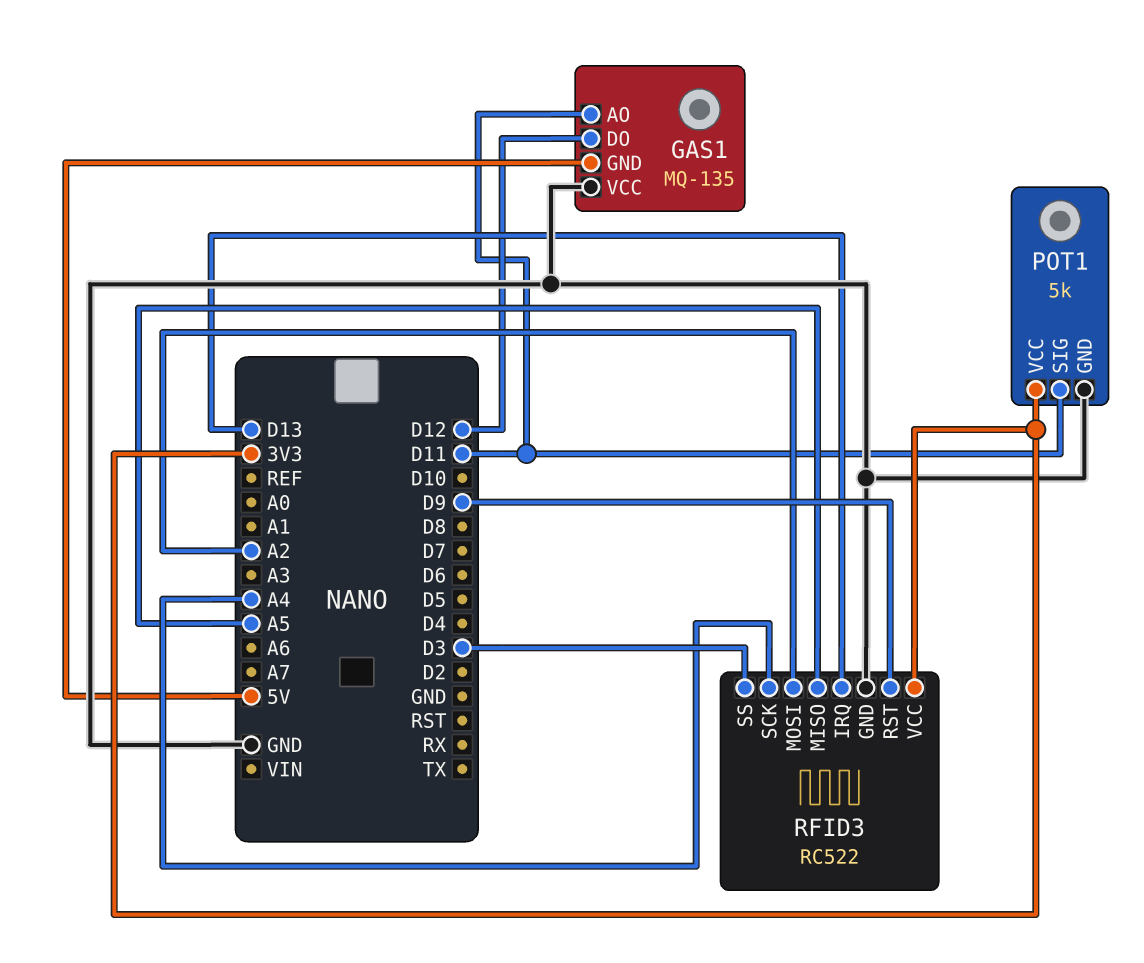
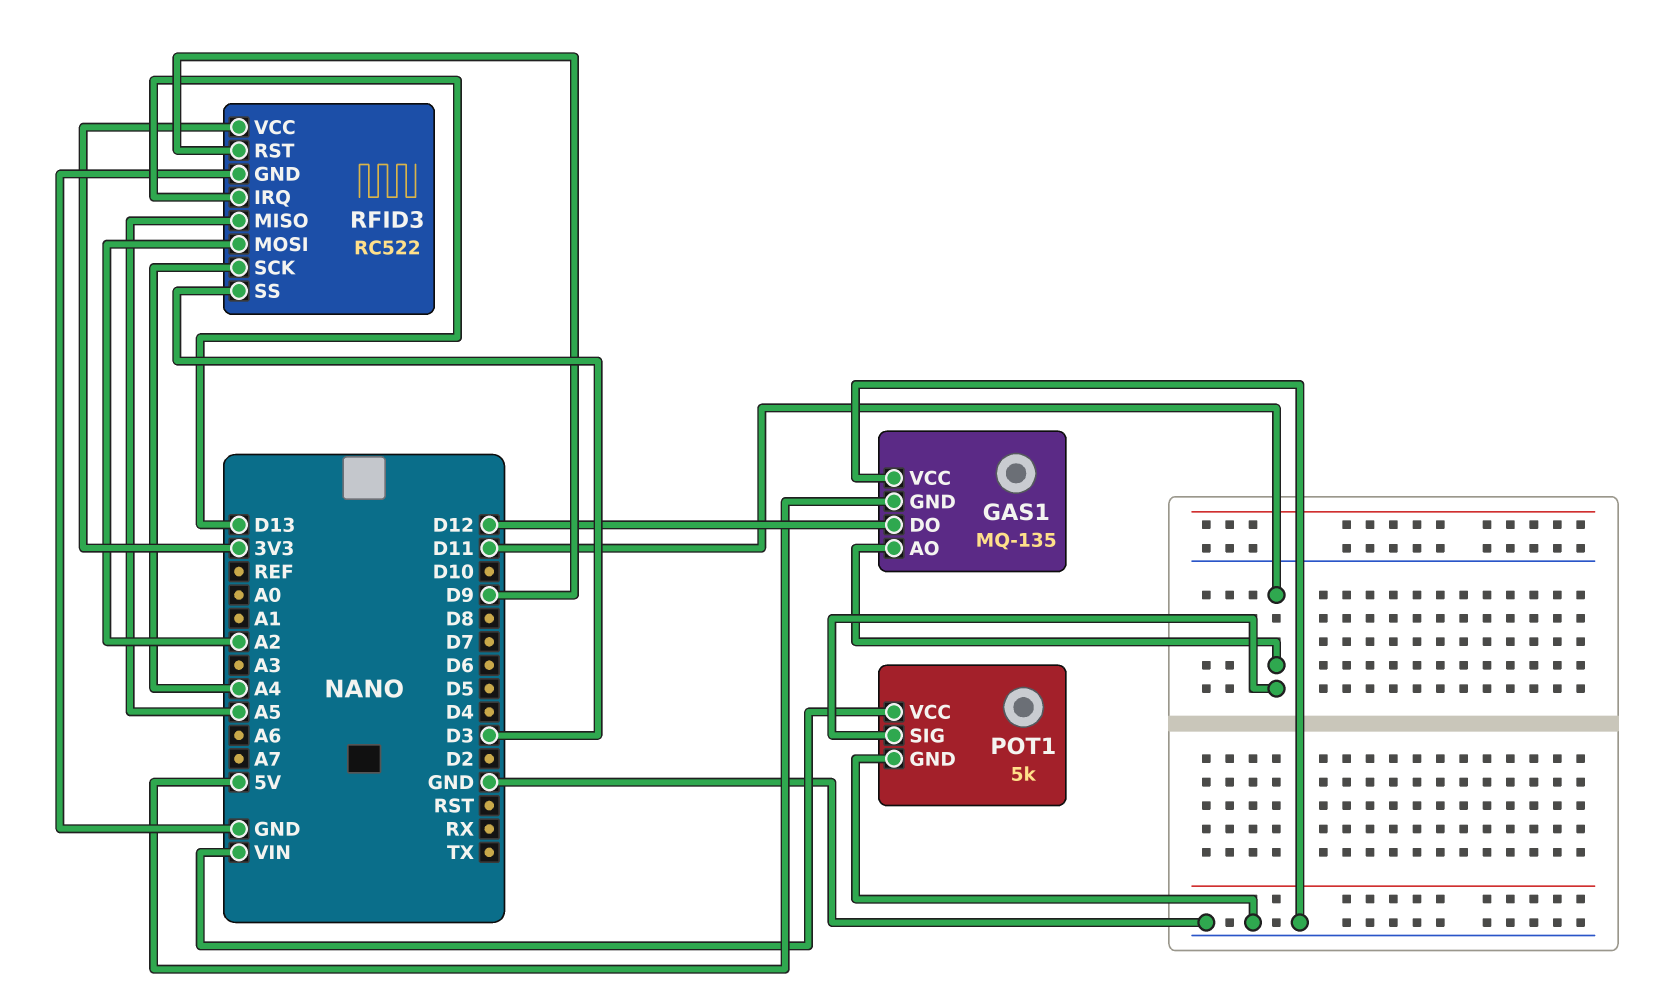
POT1 pin VCC: 3V3 -> VIN

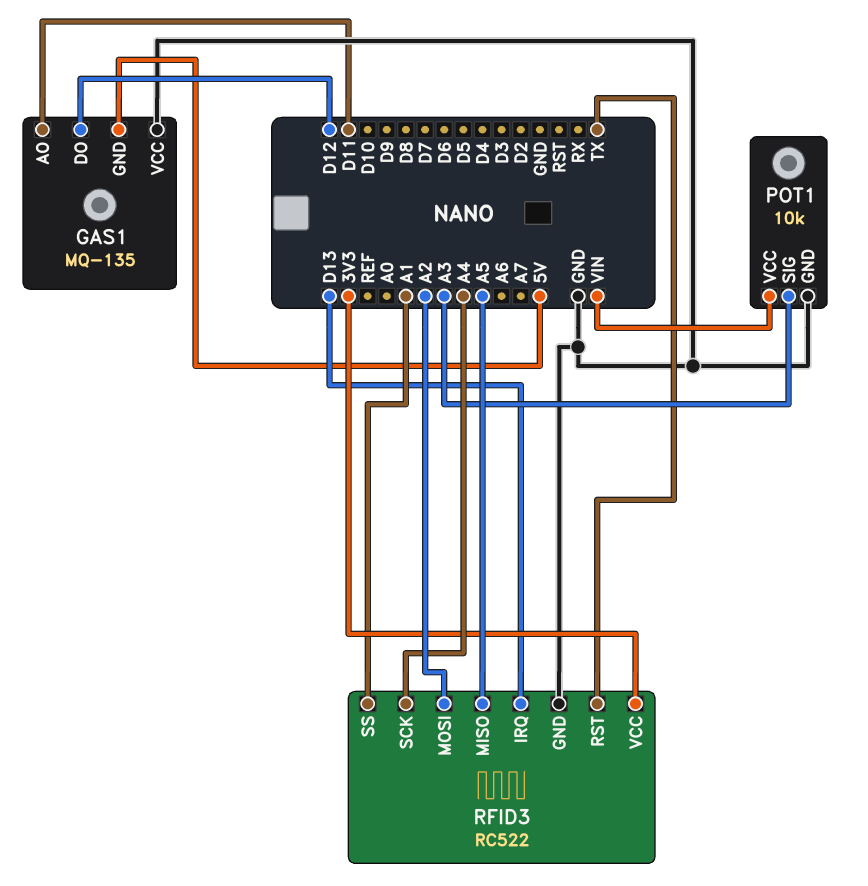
POT1: 5k -> 10k
POT1 pin SIG: D11 -> A3
RFID3 pin RST: D9 -> TX
RFID3 pin SS: D3 -> A1

